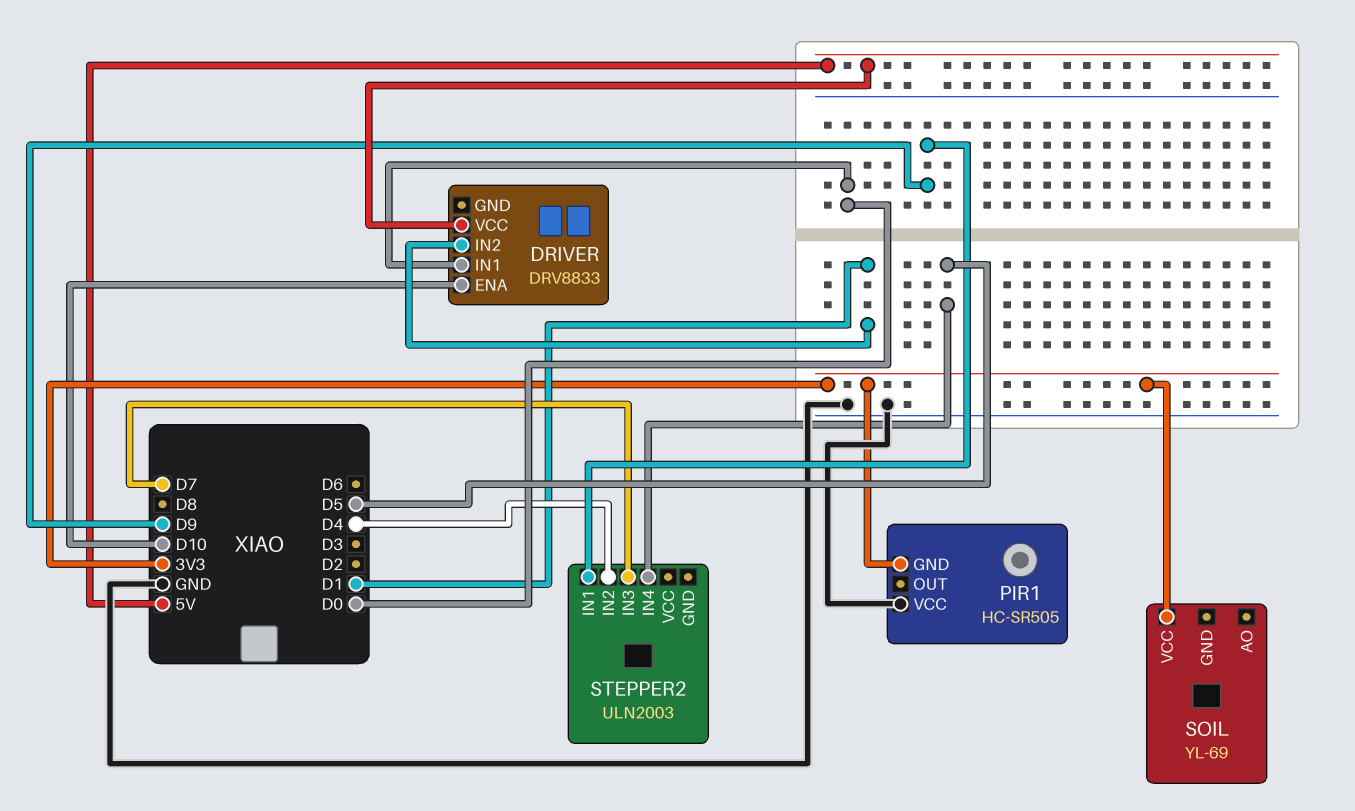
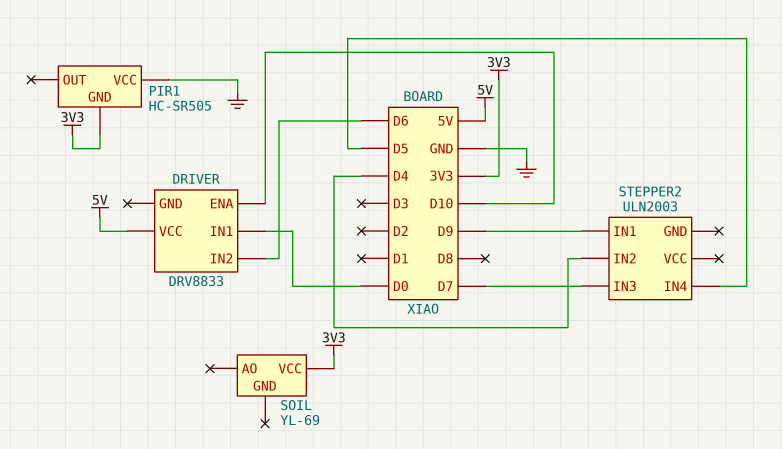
DRIVER pin IN2: D1 -> D6

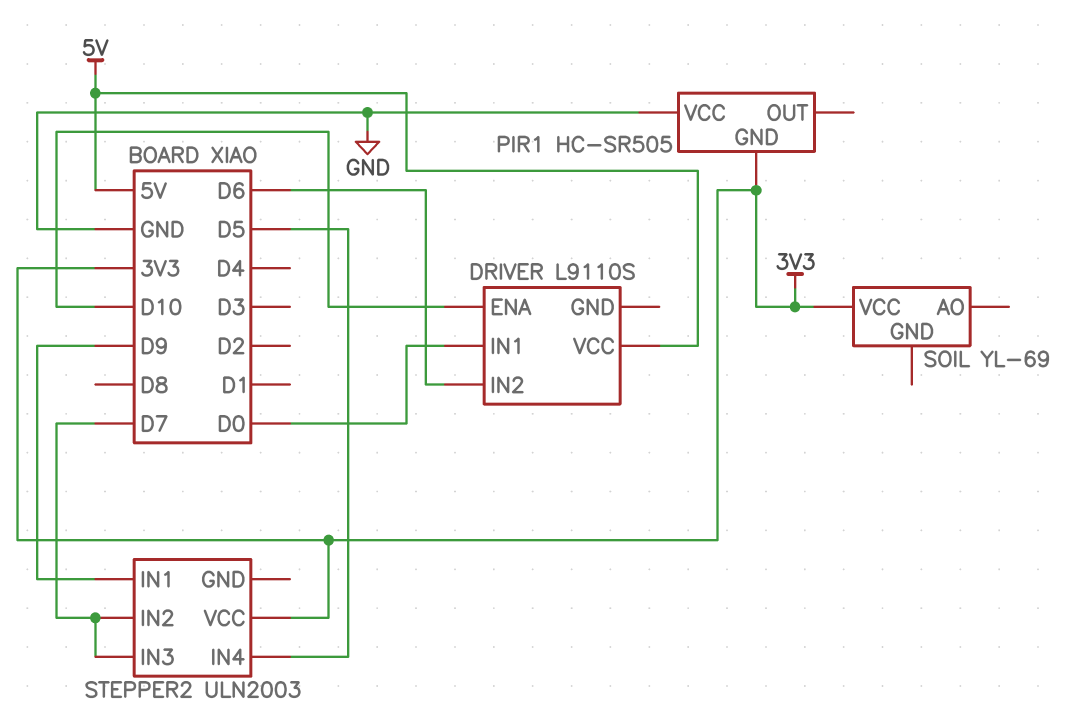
DRIVER: DRV8833 -> L9110S
STEPPER2 pin IN2: D4 -> D7
STEPPER2 pin VCC: none -> 3V3

